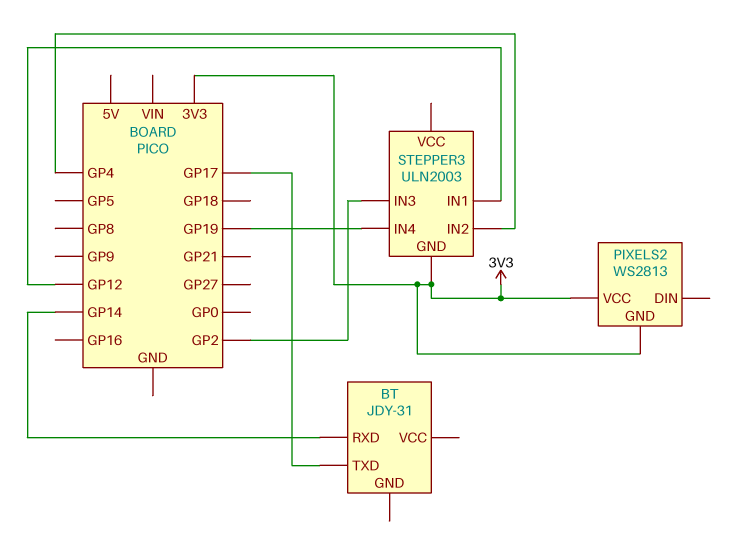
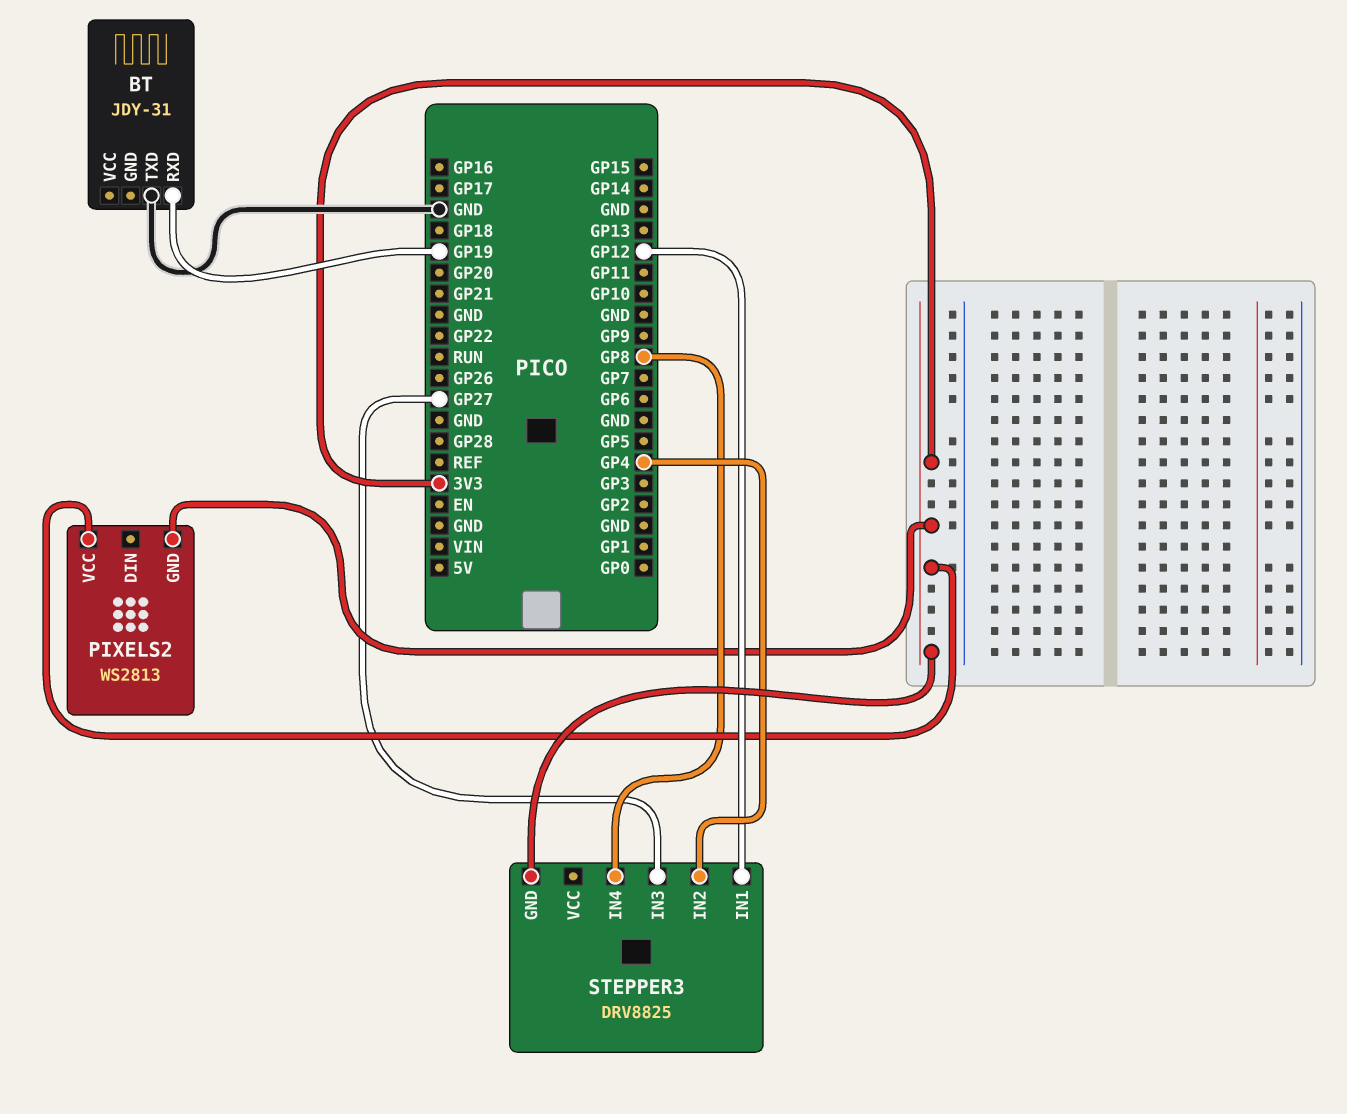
BT pin RXD: GP14 -> GP19
BT pin TXD: GP17 -> GND
STEPPER3: ULN2003 -> DRV8825
STEPPER3 pin IN3: GP2 -> GP27
STEPPER3 pin IN4: GP19 -> GP8

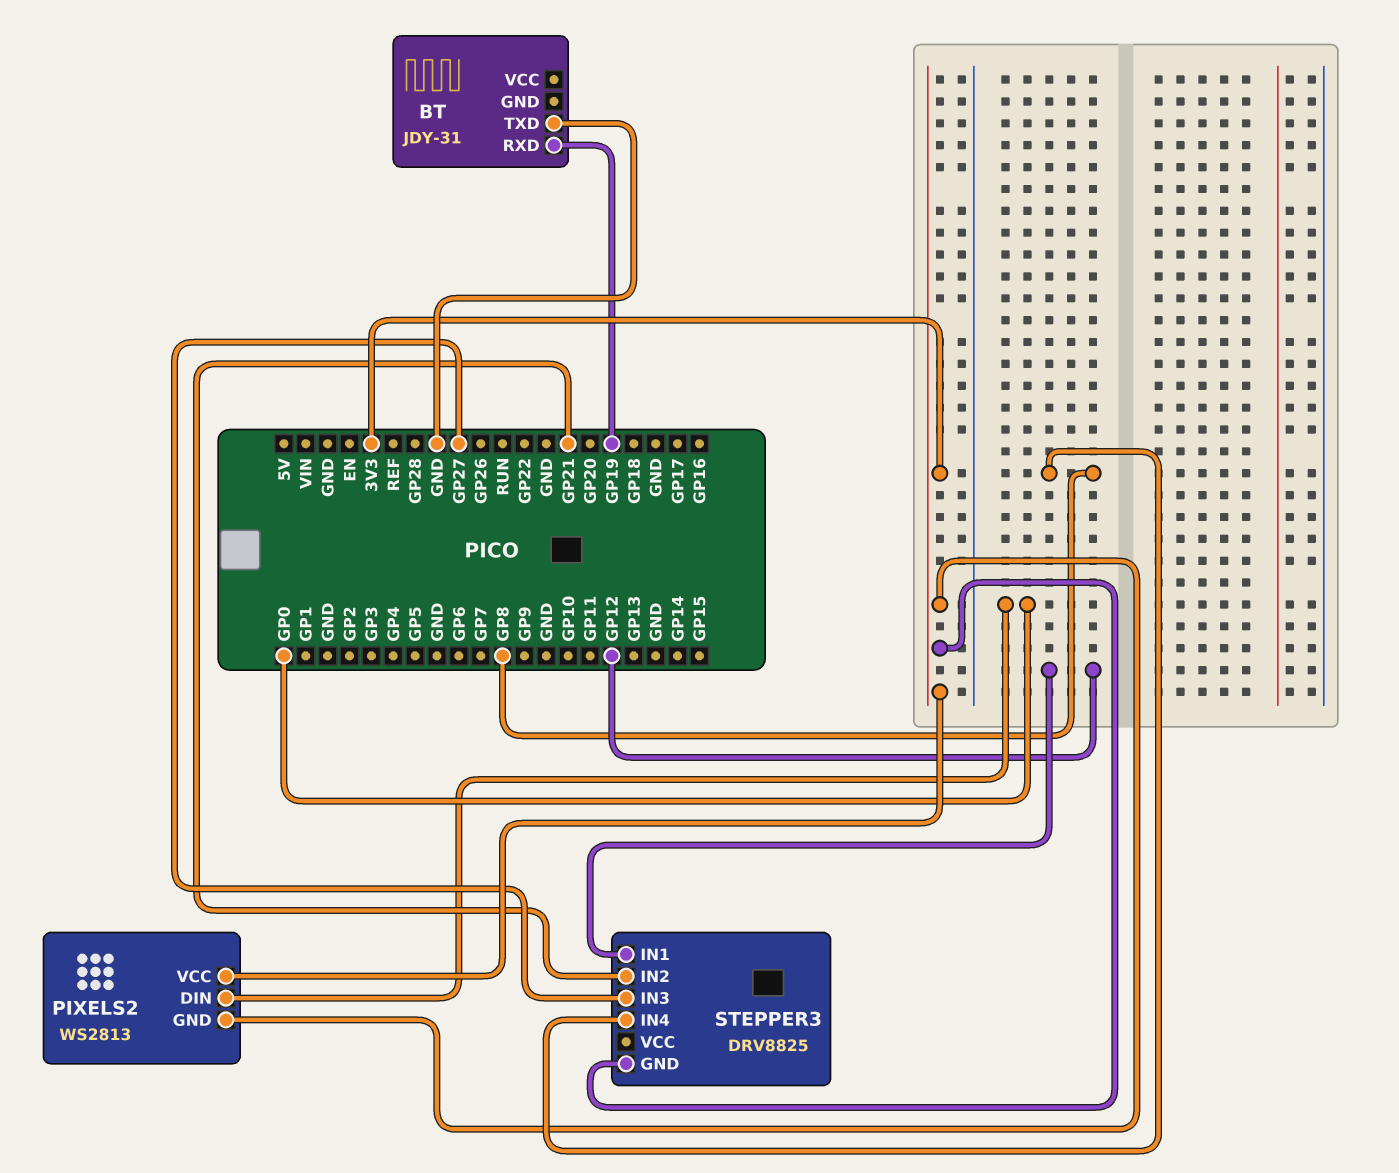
PIXELS2 pin DIN: none -> GP0
STEPPER3 pin IN2: GP4 -> GP21

